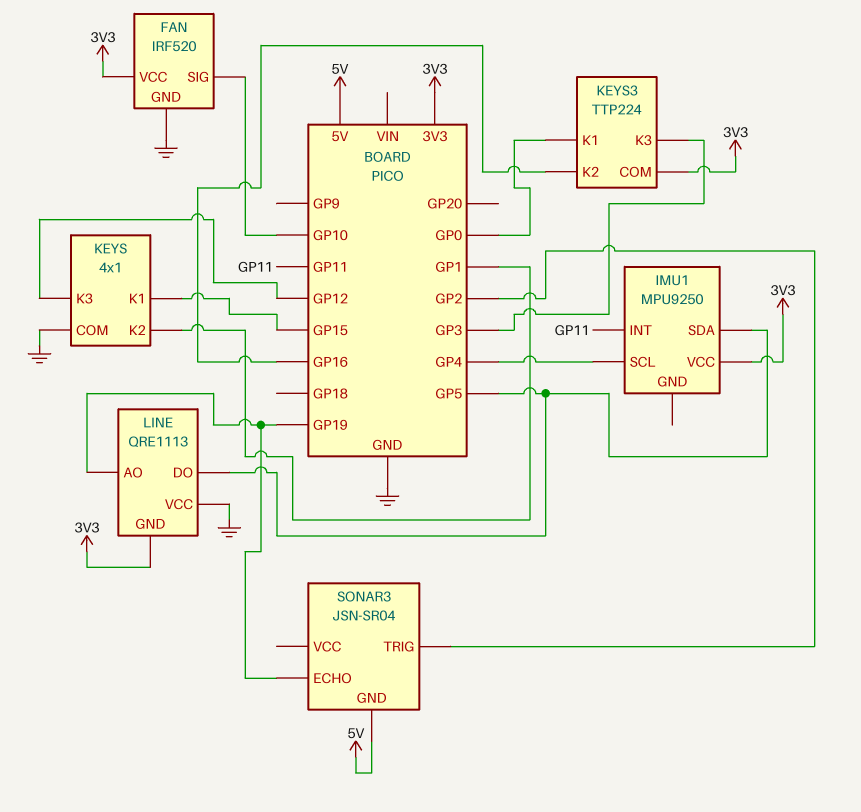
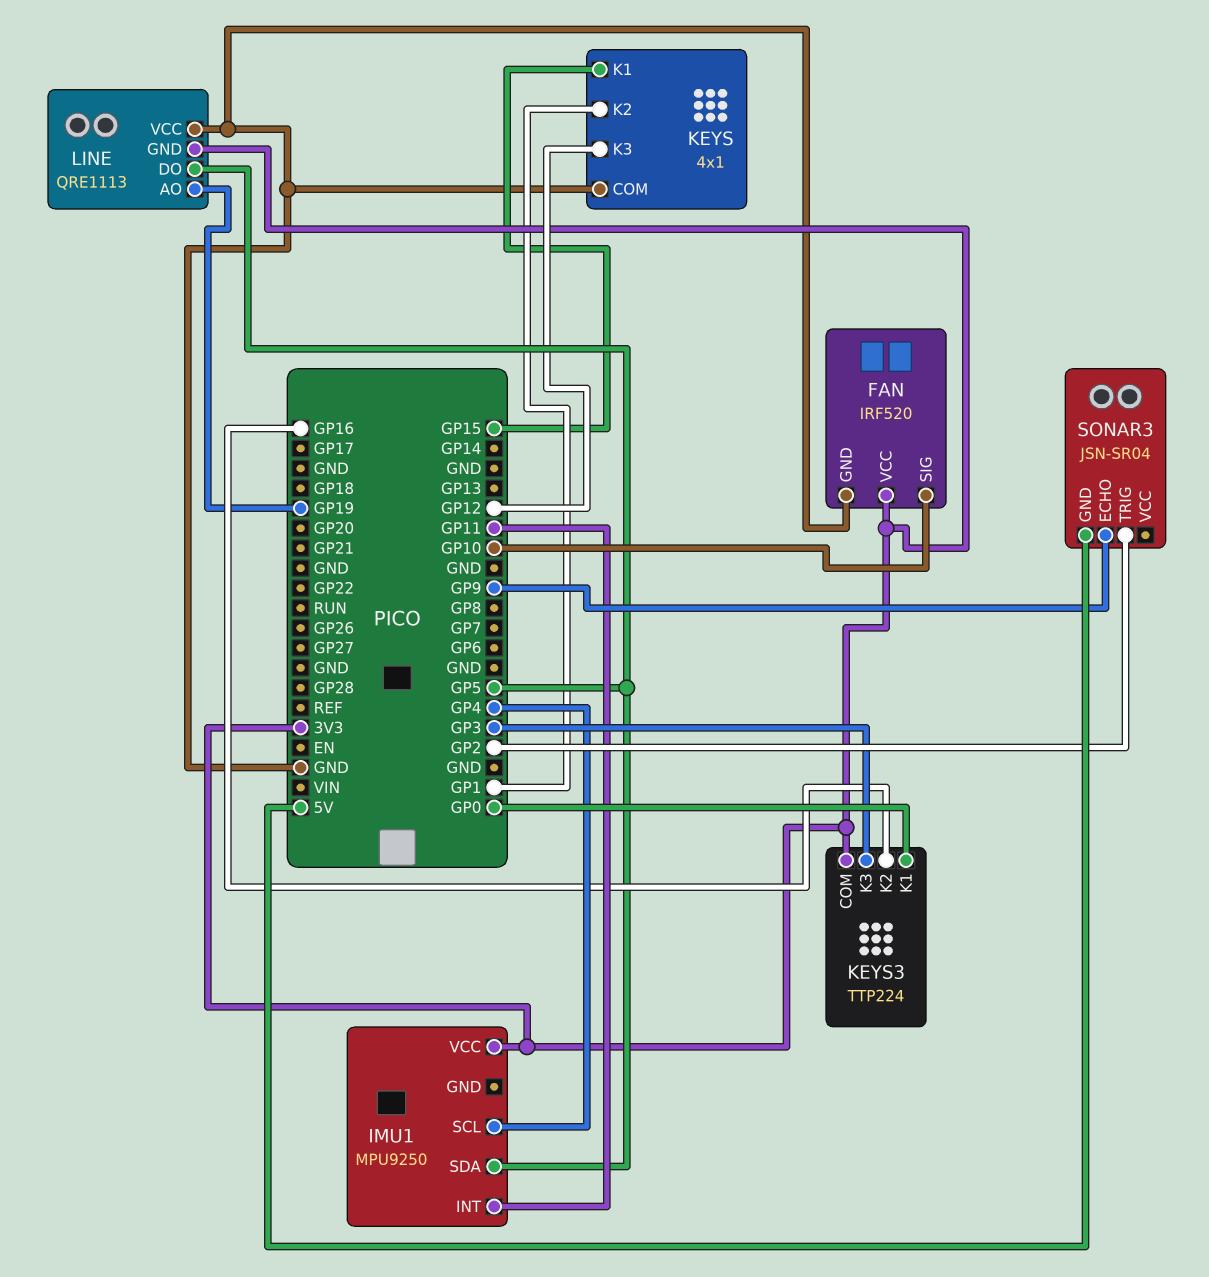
SONAR3 pin ECHO: GP19 -> GP9

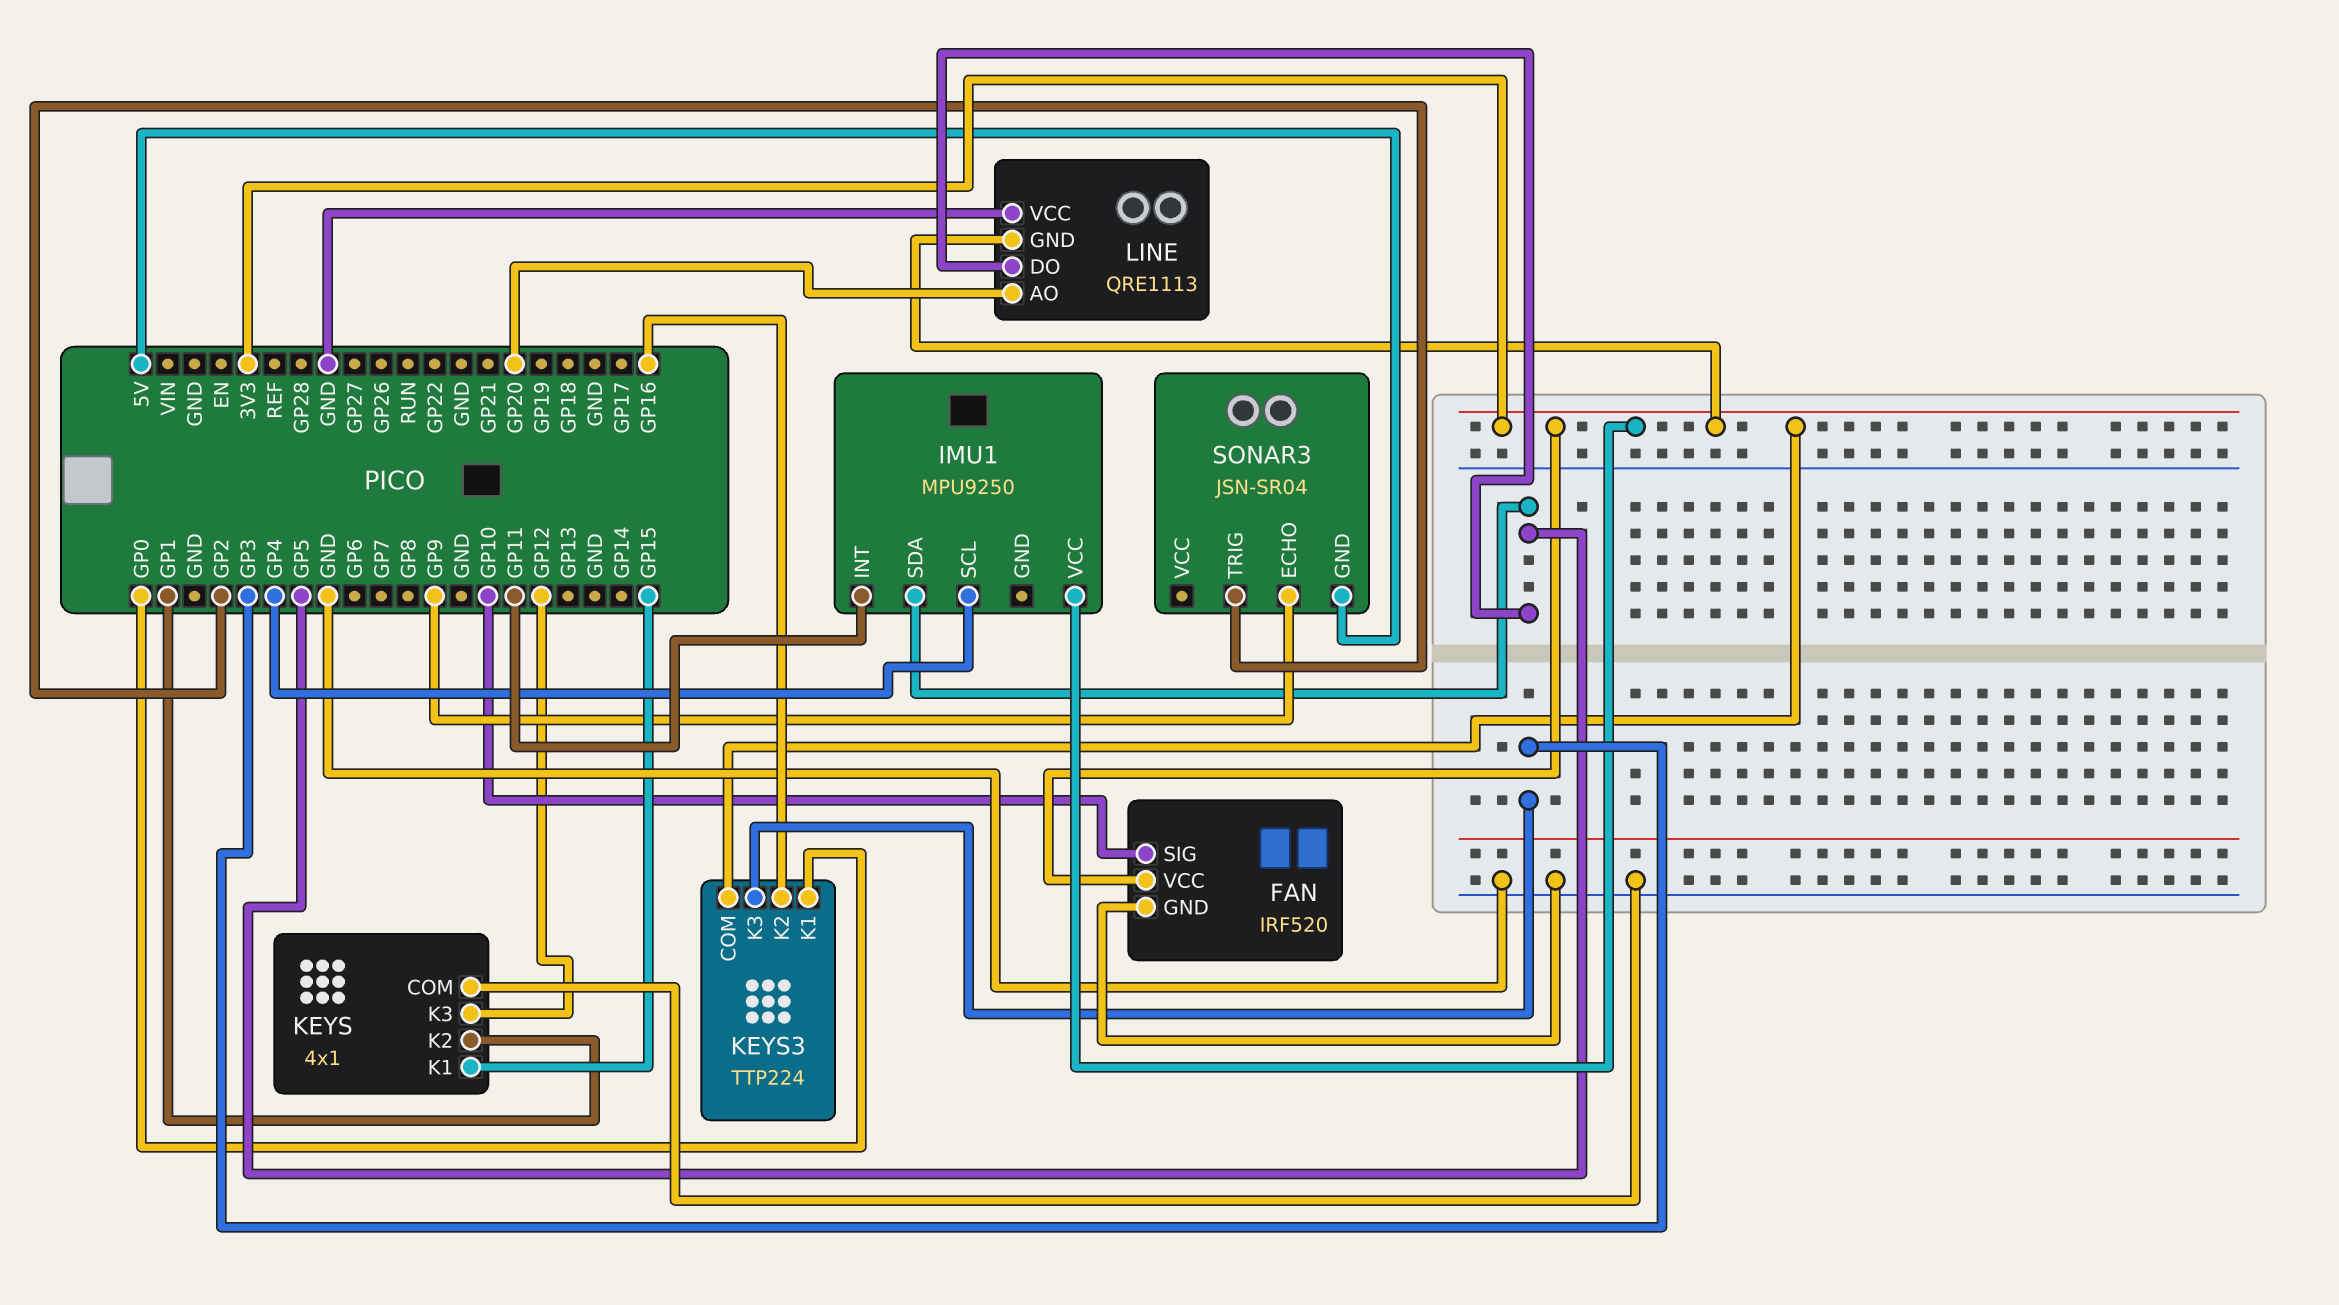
LINE pin AO: GP19 -> GP20

